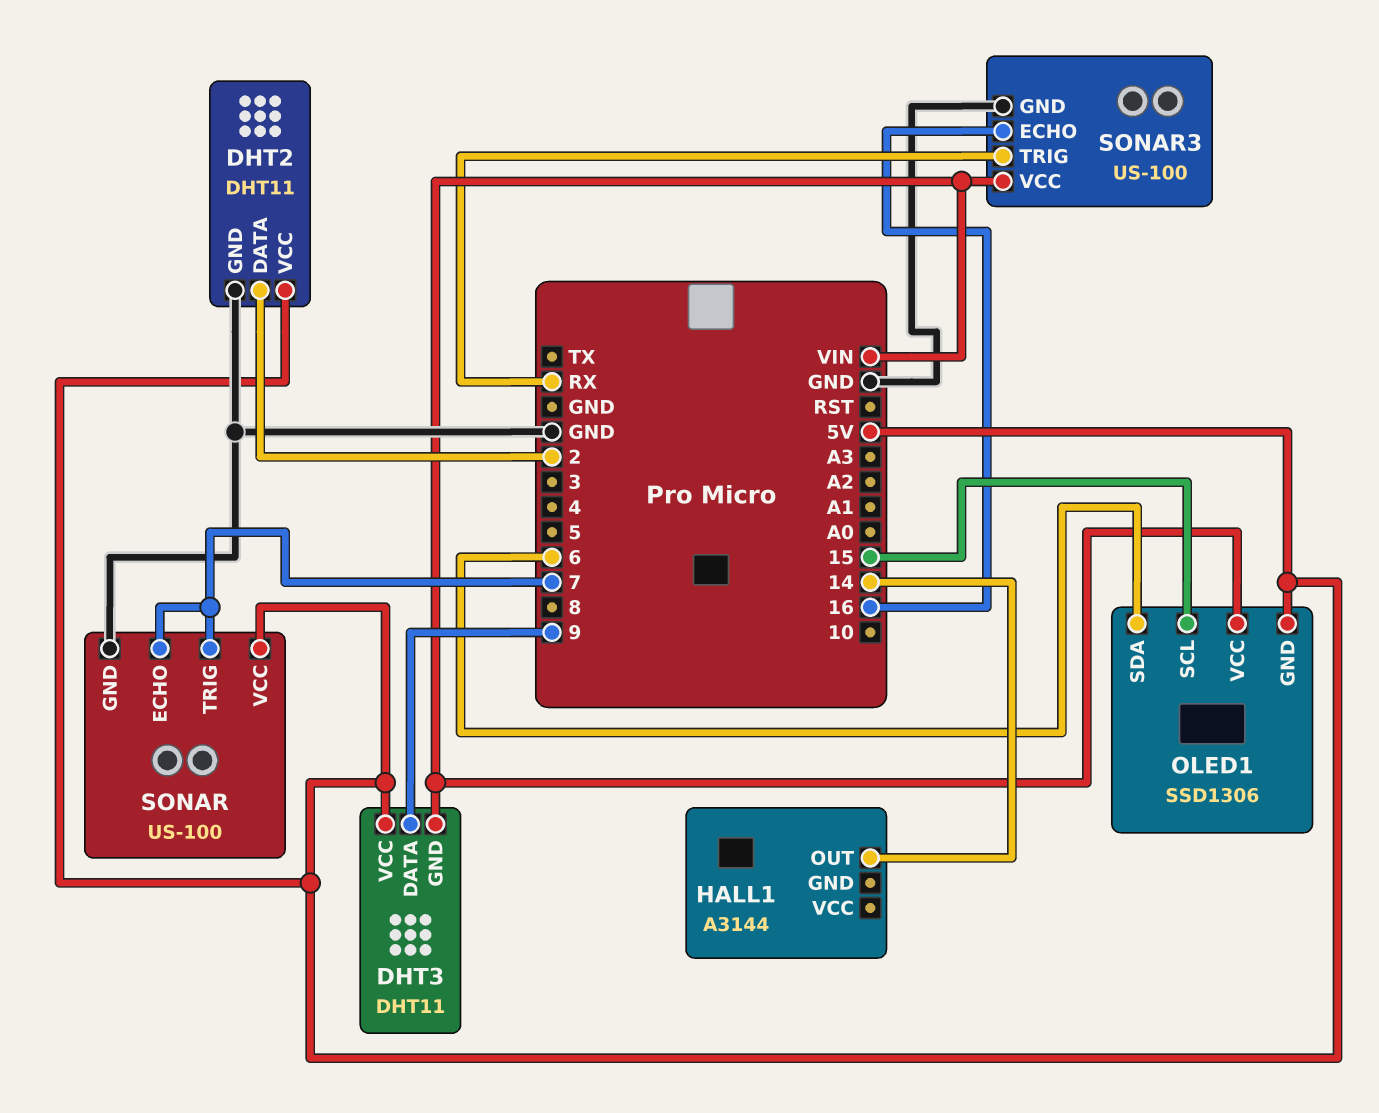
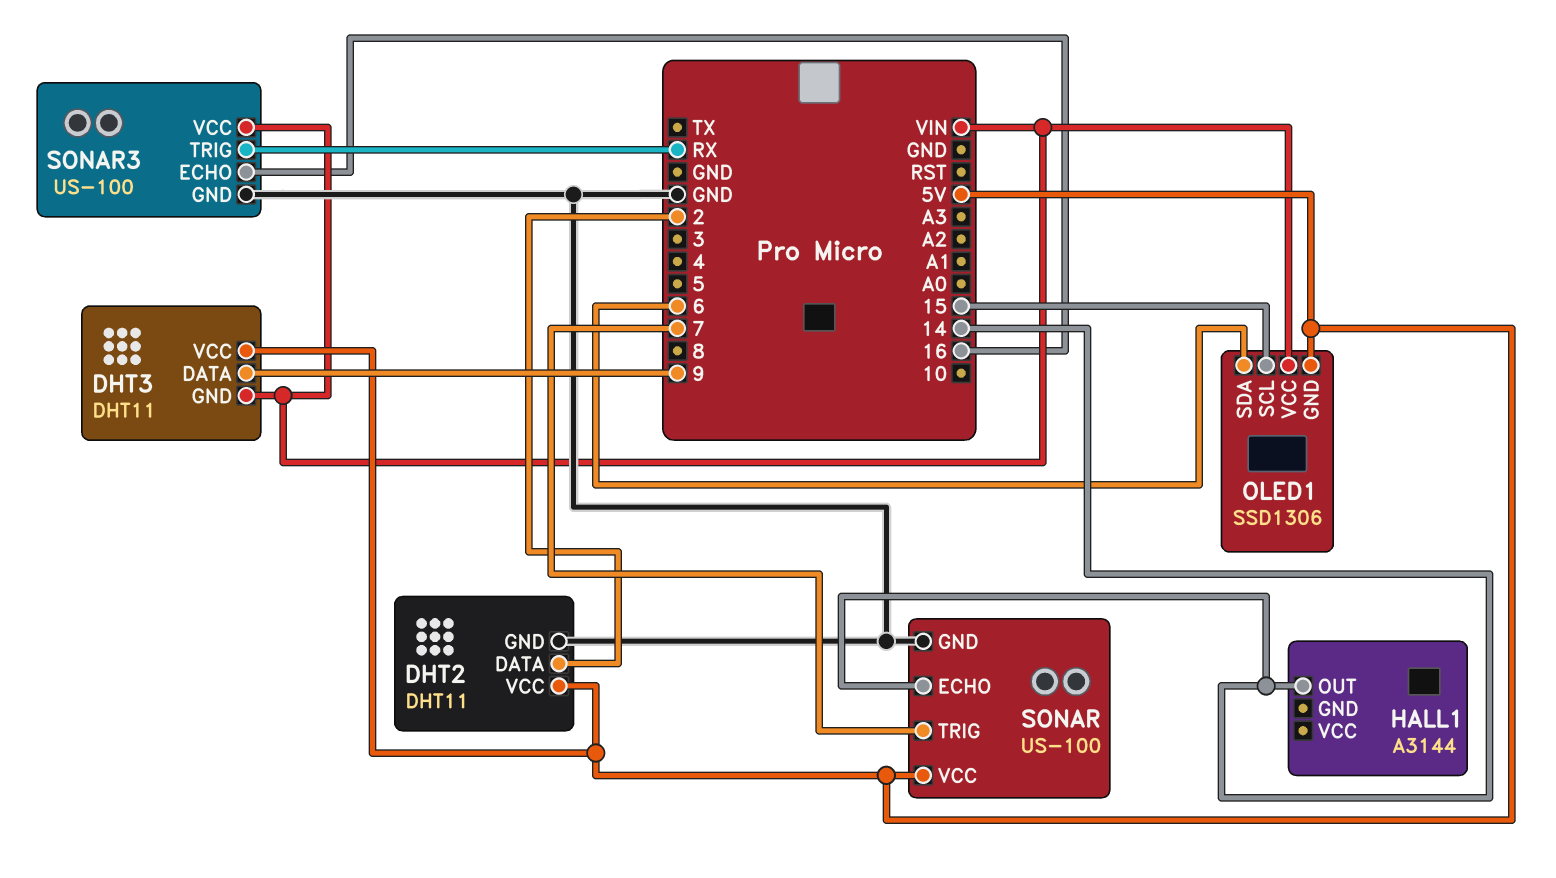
SONAR pin ECHO: 7 -> 14

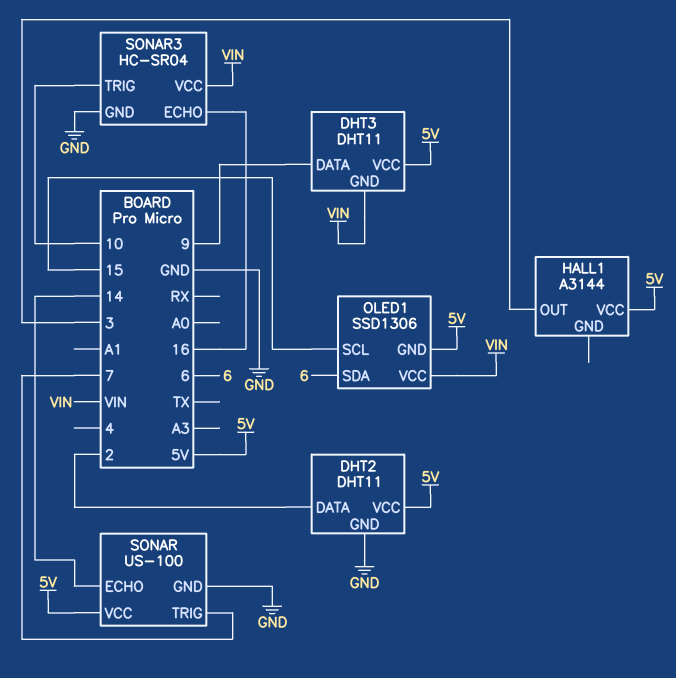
HALL1 pin OUT: 14 -> 3
HALL1 pin VCC: none -> 5V
SONAR3: US-100 -> HC-SR04
SONAR3 pin TRIG: RX -> 10

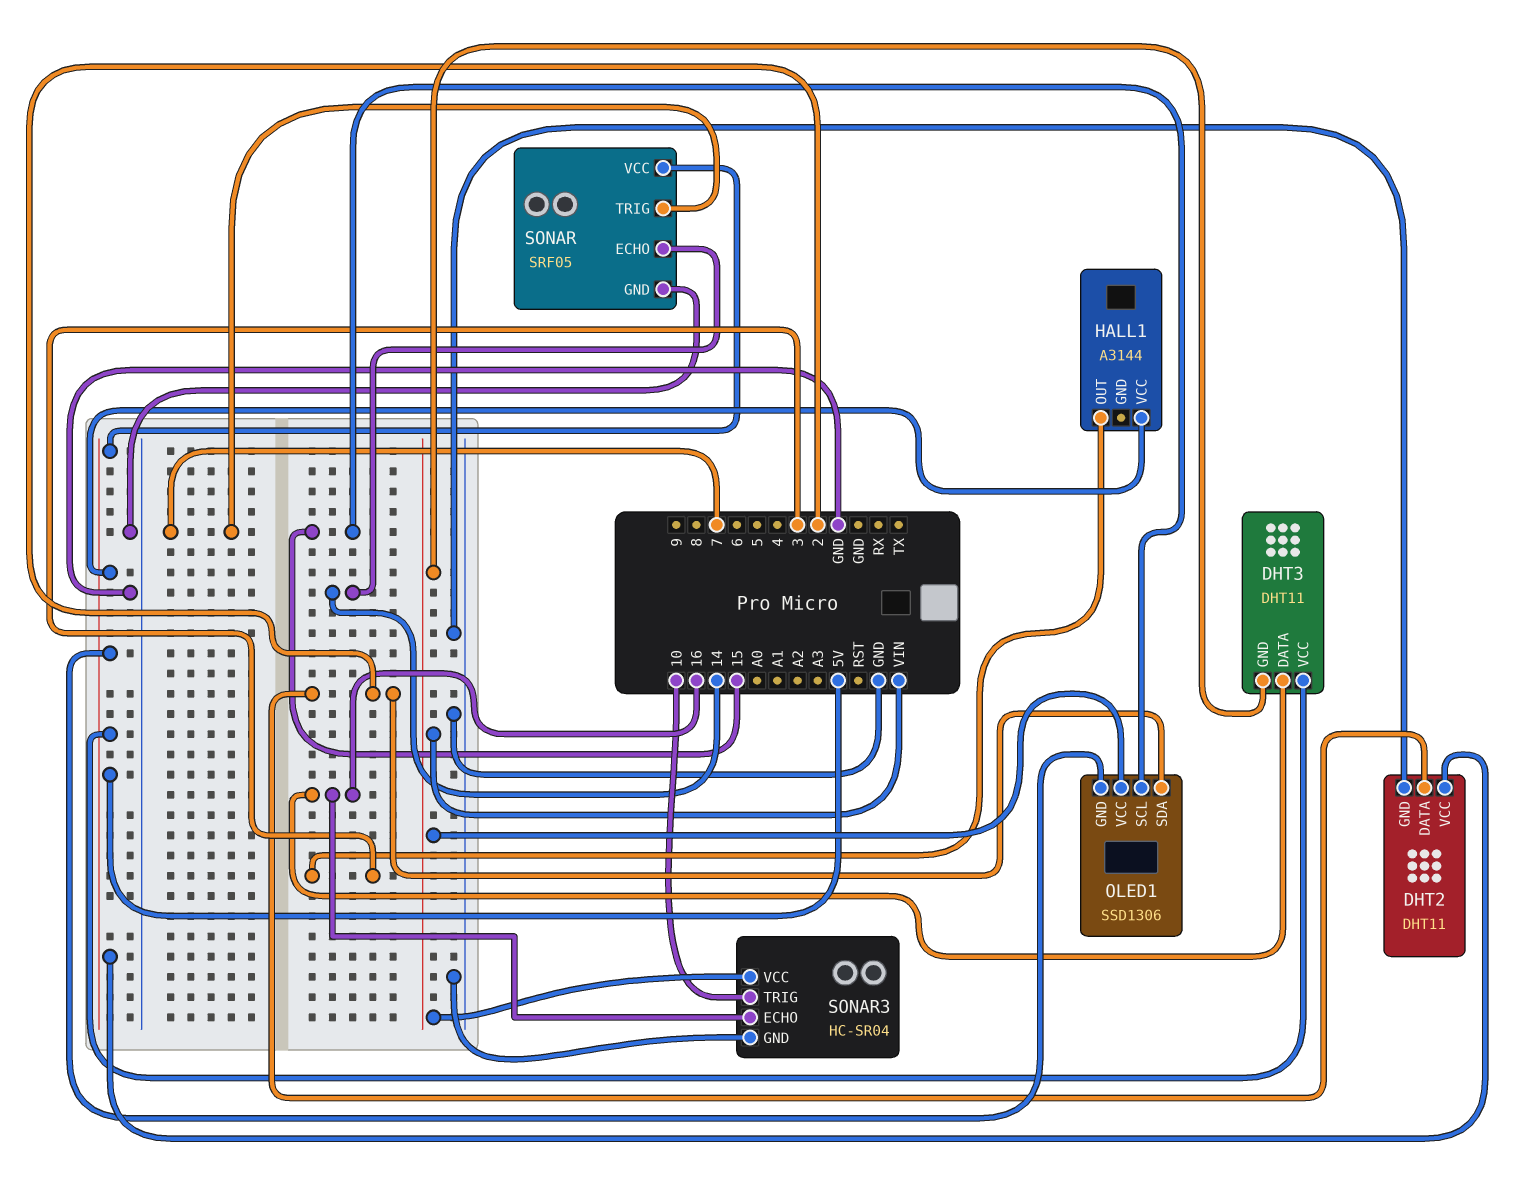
DHT3 pin DATA: 9 -> 16
OLED1 pin SDA: 6 -> 2
SONAR: US-100 -> SRF05

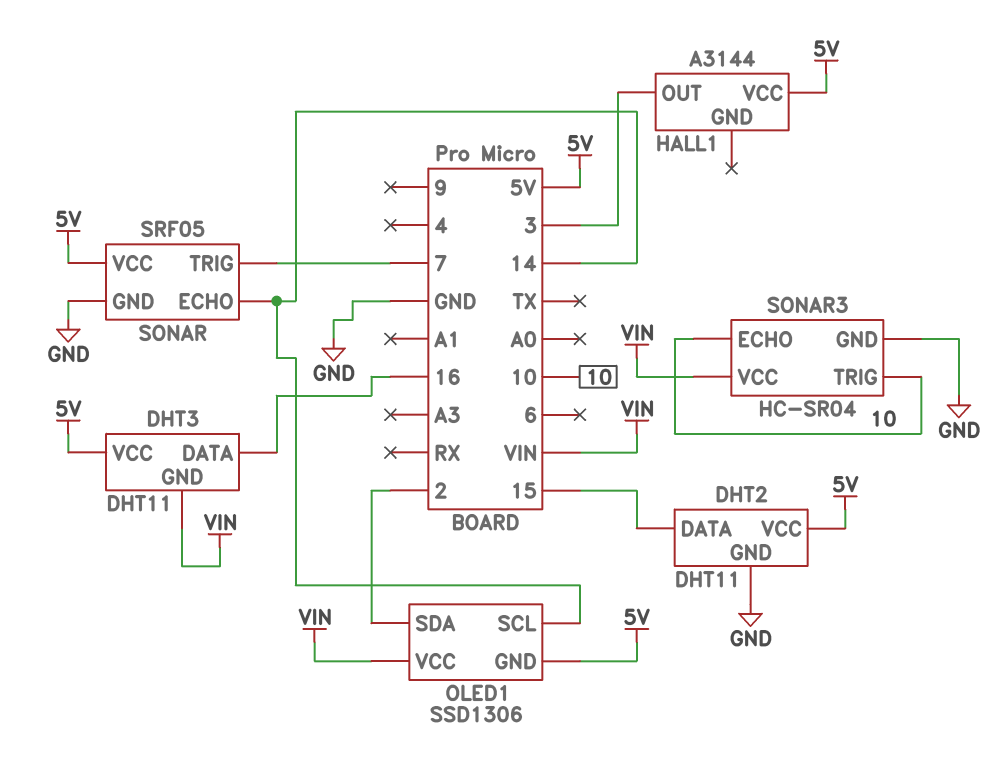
DHT2 pin DATA: 2 -> 15
OLED1 pin SCL: 15 -> 14
SONAR3 pin ECHO: 16 -> 10

